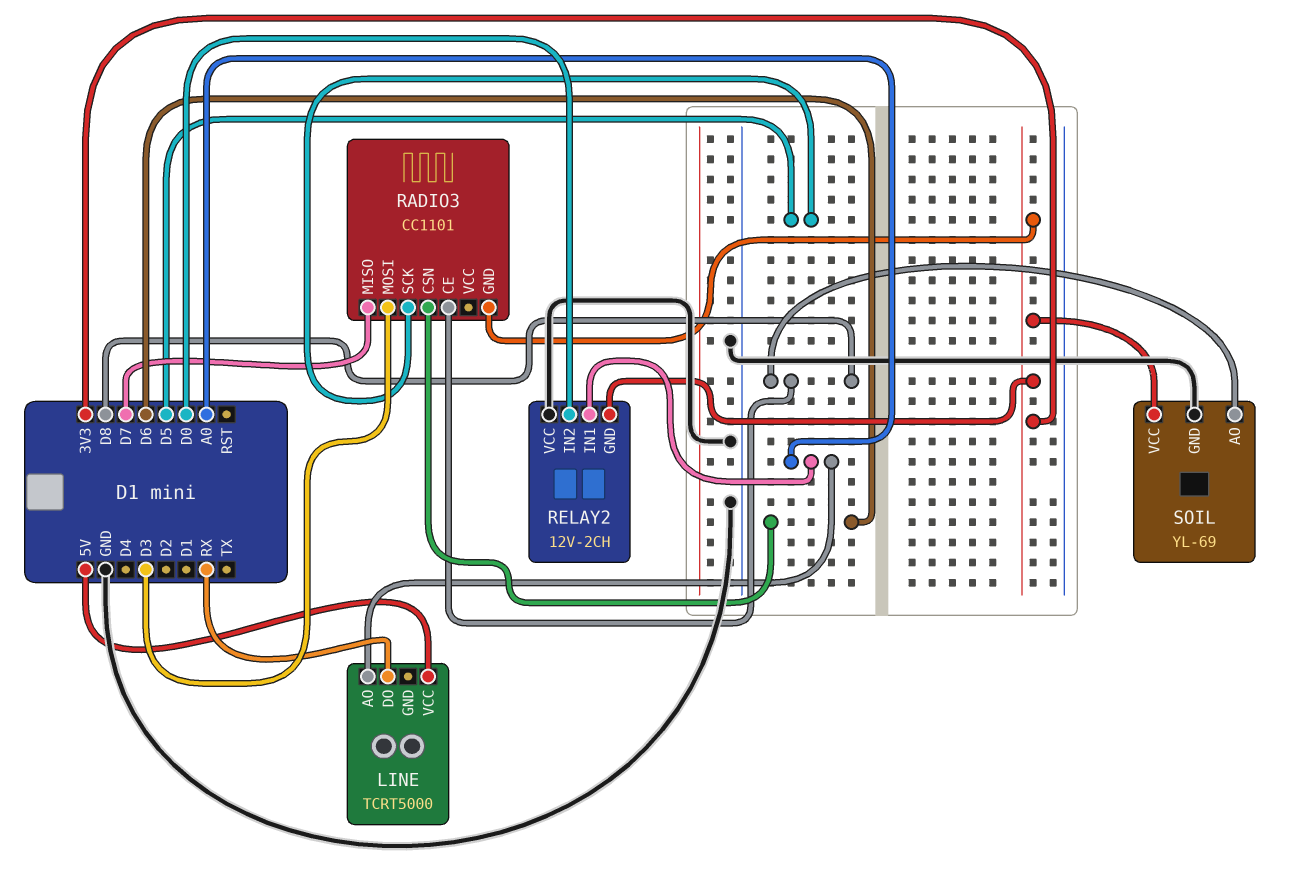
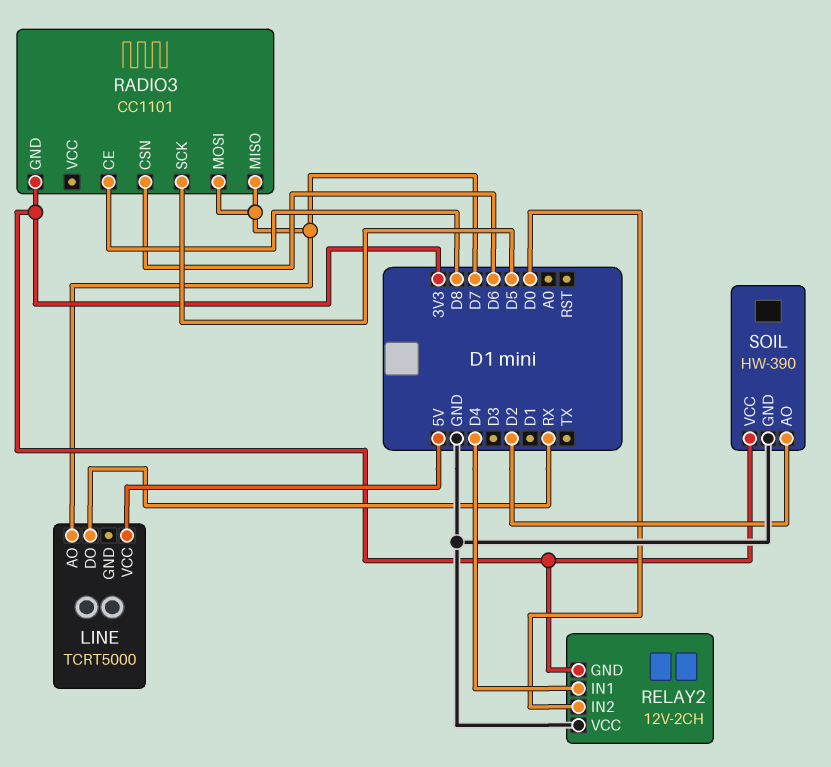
LINE pin AO: A0 -> D7
RADIO3 pin MOSI: D3 -> D7
RELAY2 pin IN1: A0 -> D4
SOIL: YL-69 -> HW-390
SOIL pin AO: D8 -> D2

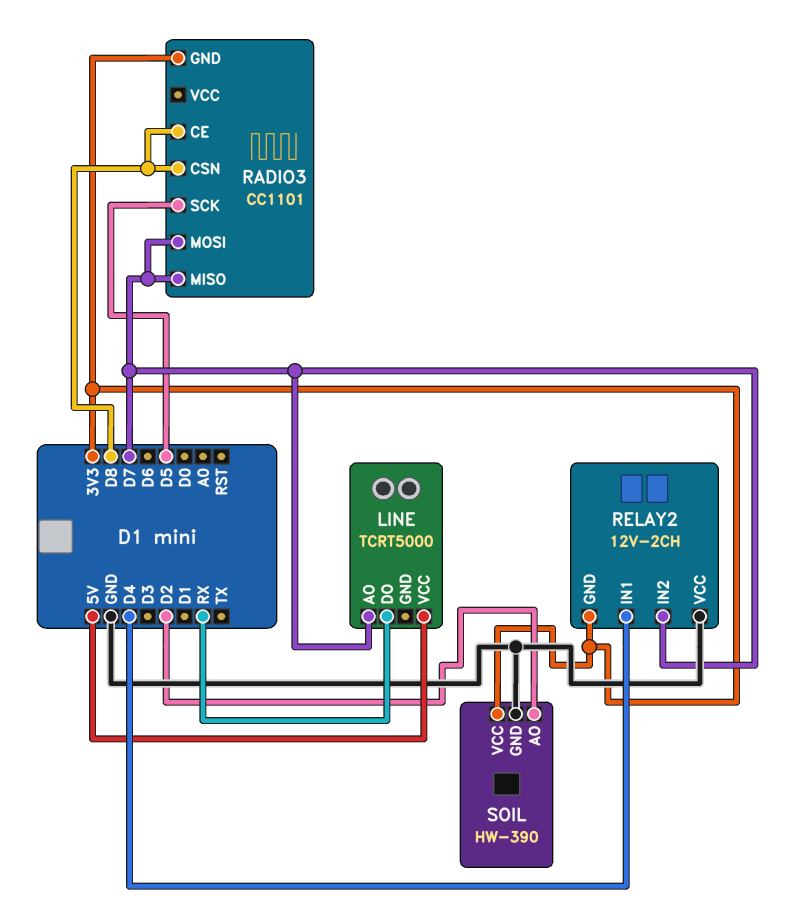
RADIO3 pin CSN: D6 -> D8
RELAY2 pin IN2: D0 -> D7

